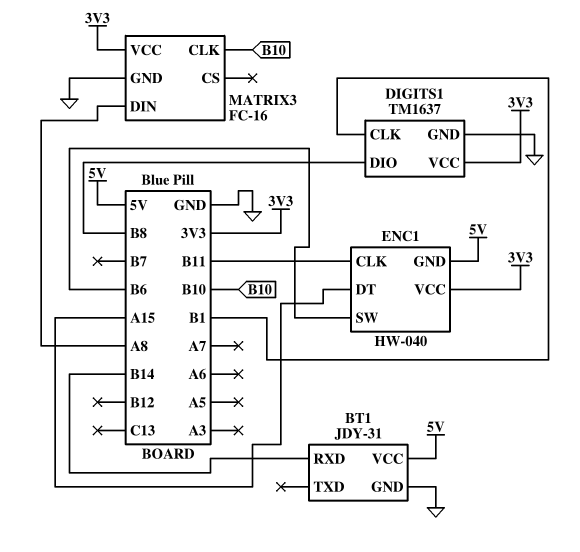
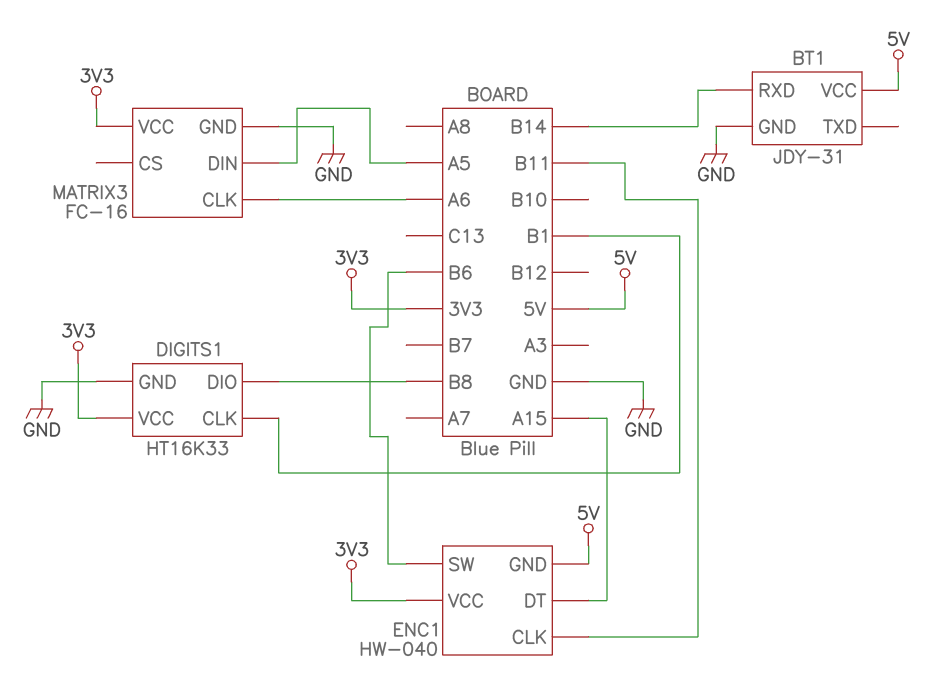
DIGITS1: TM1637 -> HT16K33
MATRIX3 pin CLK: B10 -> A6
MATRIX3 pin DIN: A8 -> A5

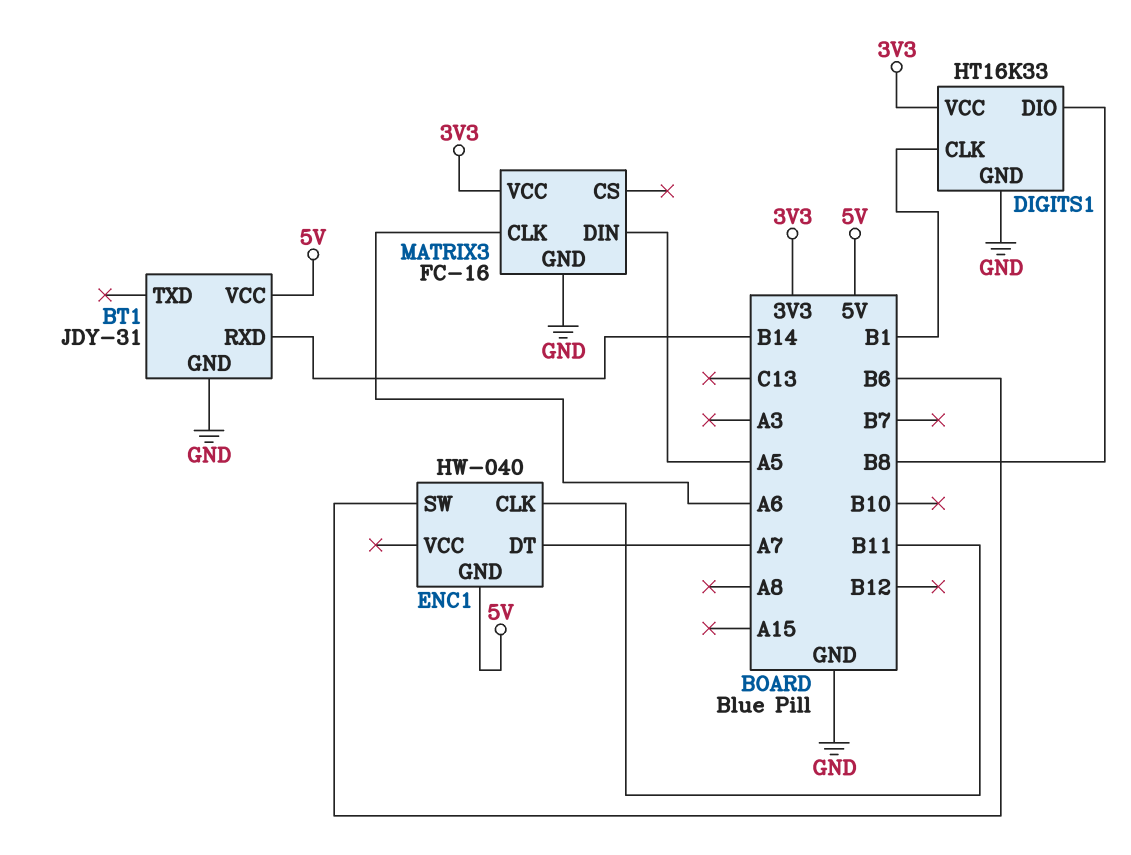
ENC1 pin DT: A15 -> A7
ENC1 pin VCC: 3V3 -> none

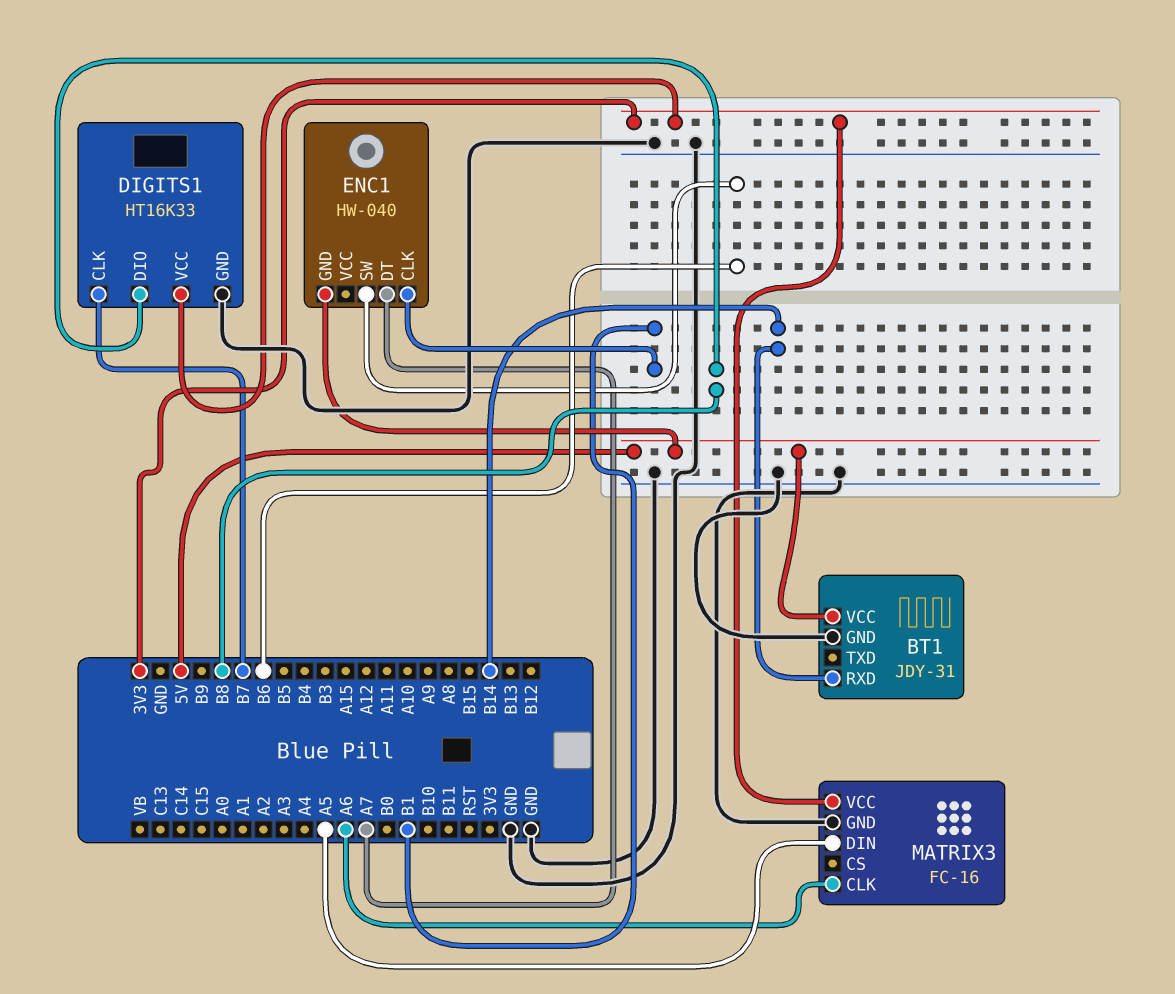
DIGITS1 pin CLK: B1 -> B7
ENC1 pin CLK: B11 -> B1

